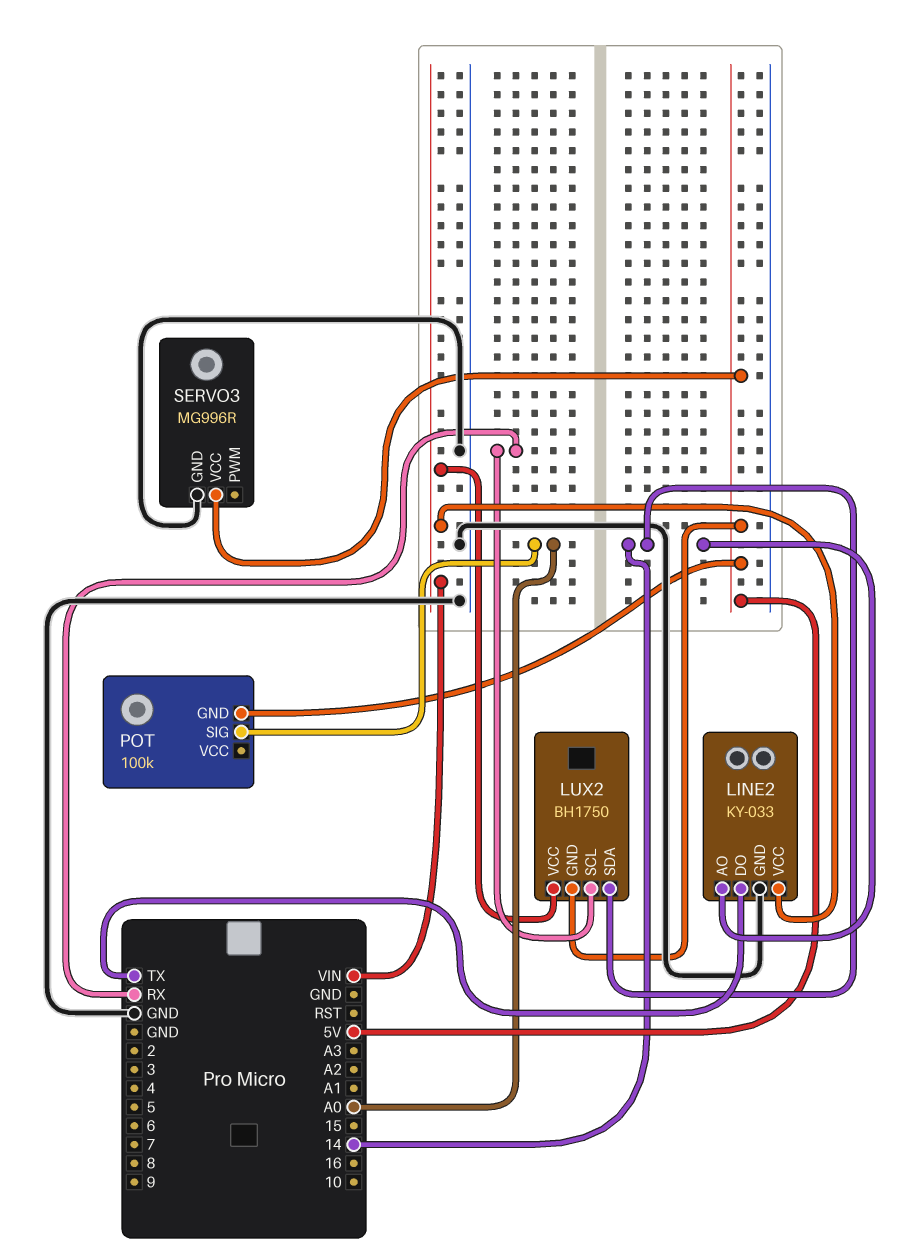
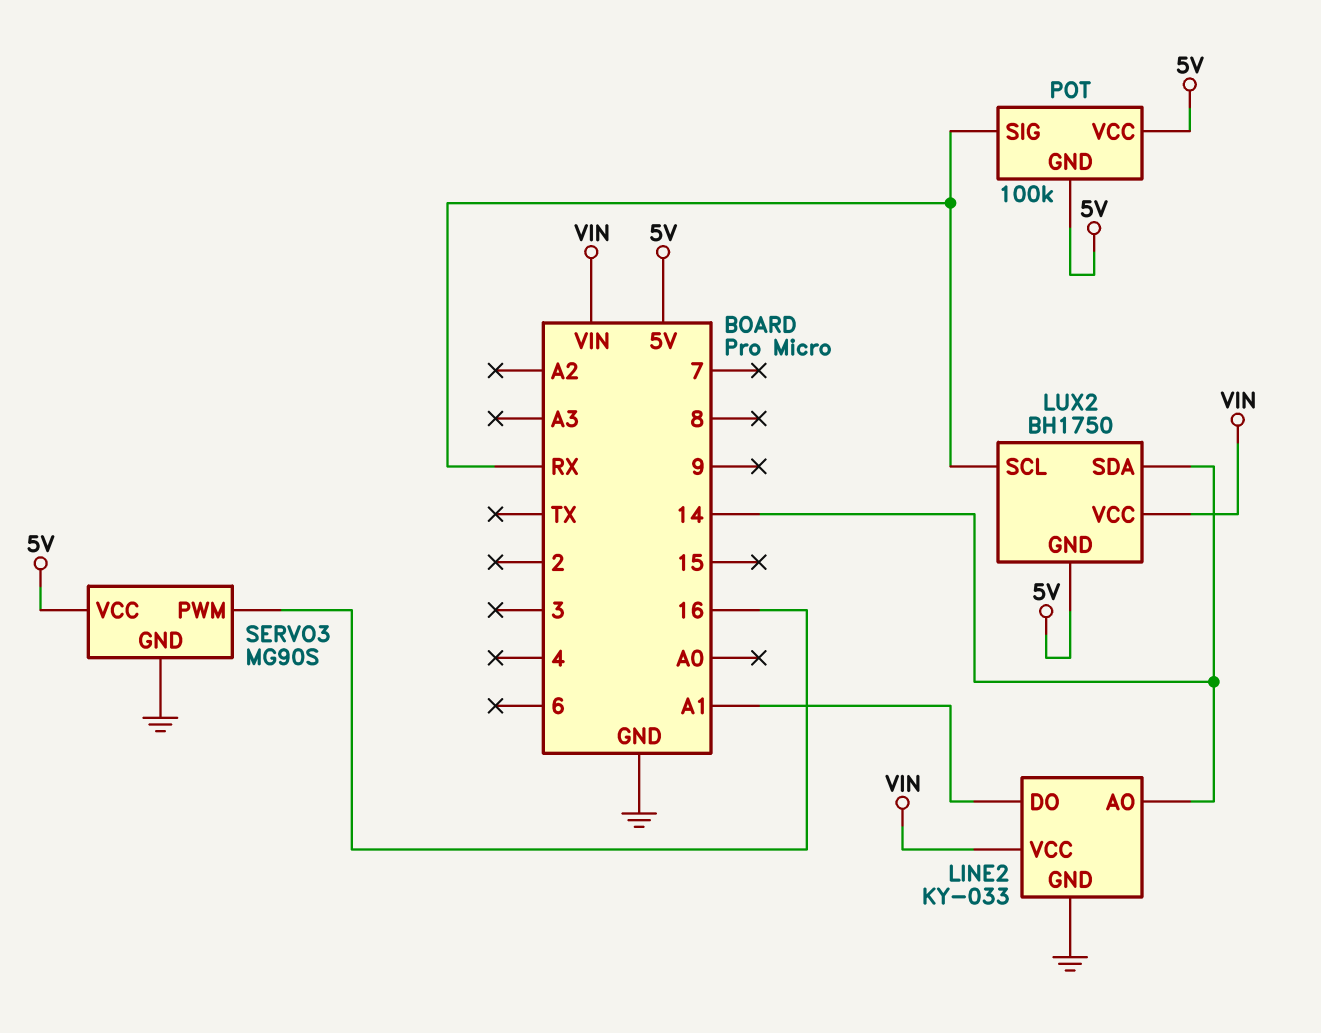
LINE2 pin DO: TX -> A1
POT pin SIG: A0 -> RX
POT pin VCC: none -> 5V
SERVO3: MG996R -> MG90S
SERVO3 pin PWM: none -> 16

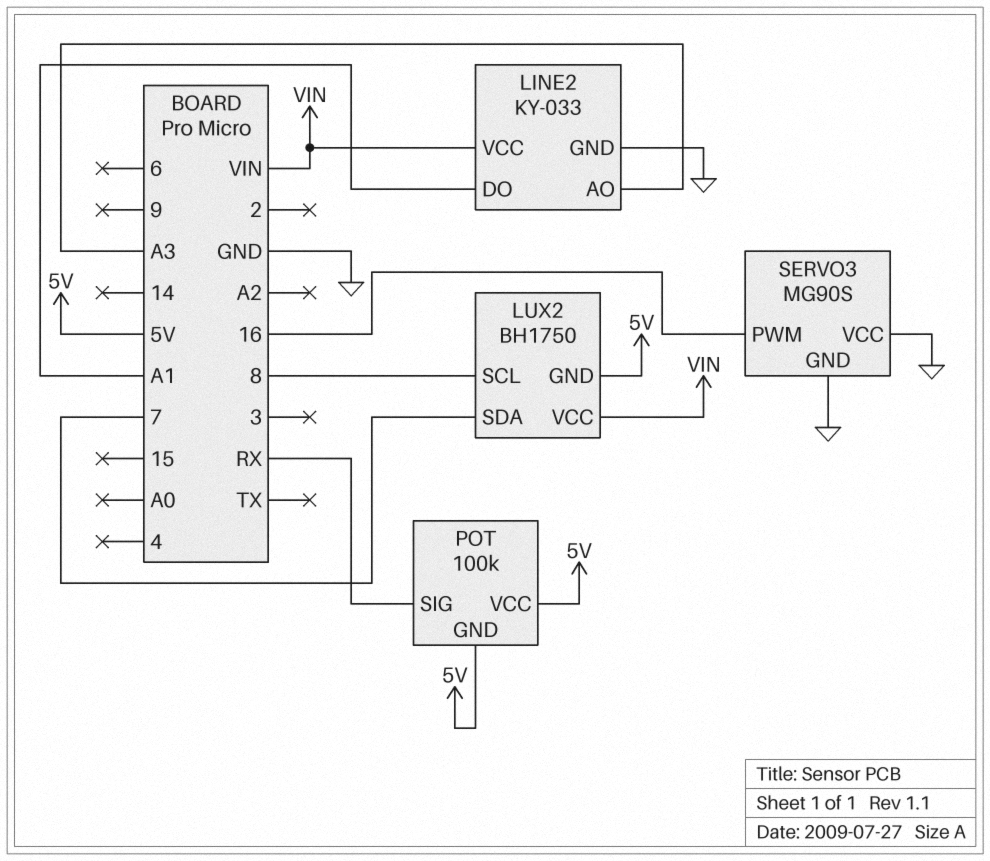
LINE2 pin AO: 14 -> A3
LUX2 pin SCL: RX -> 8
LUX2 pin SDA: 14 -> 7
SERVO3 pin VCC: 5V -> GND

